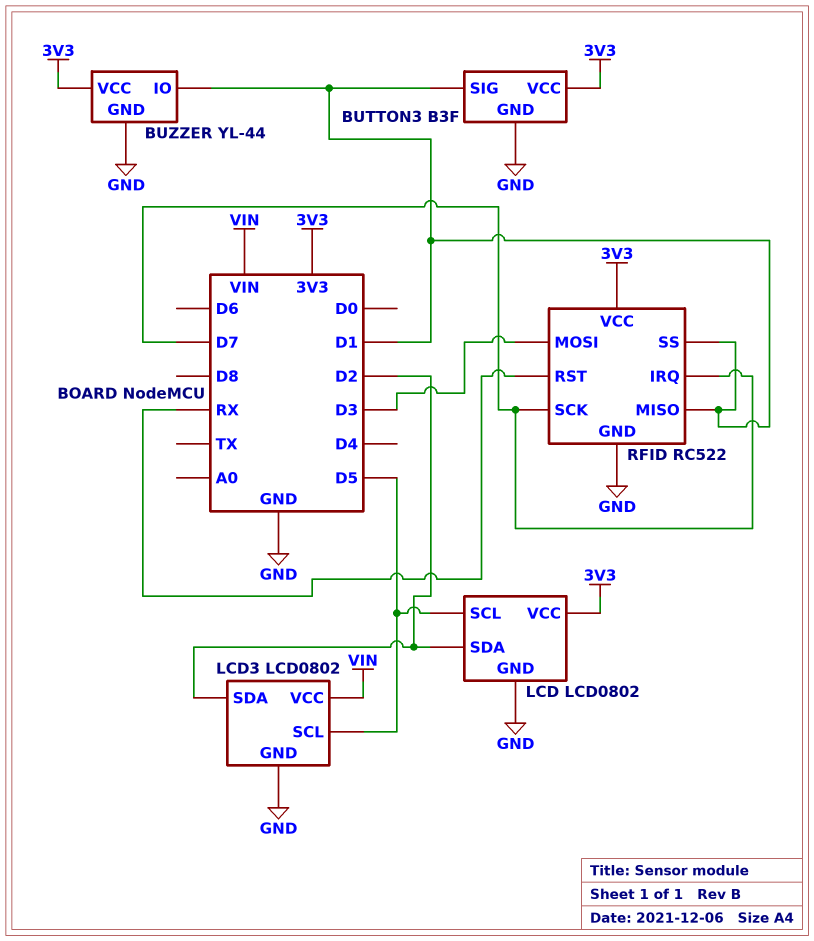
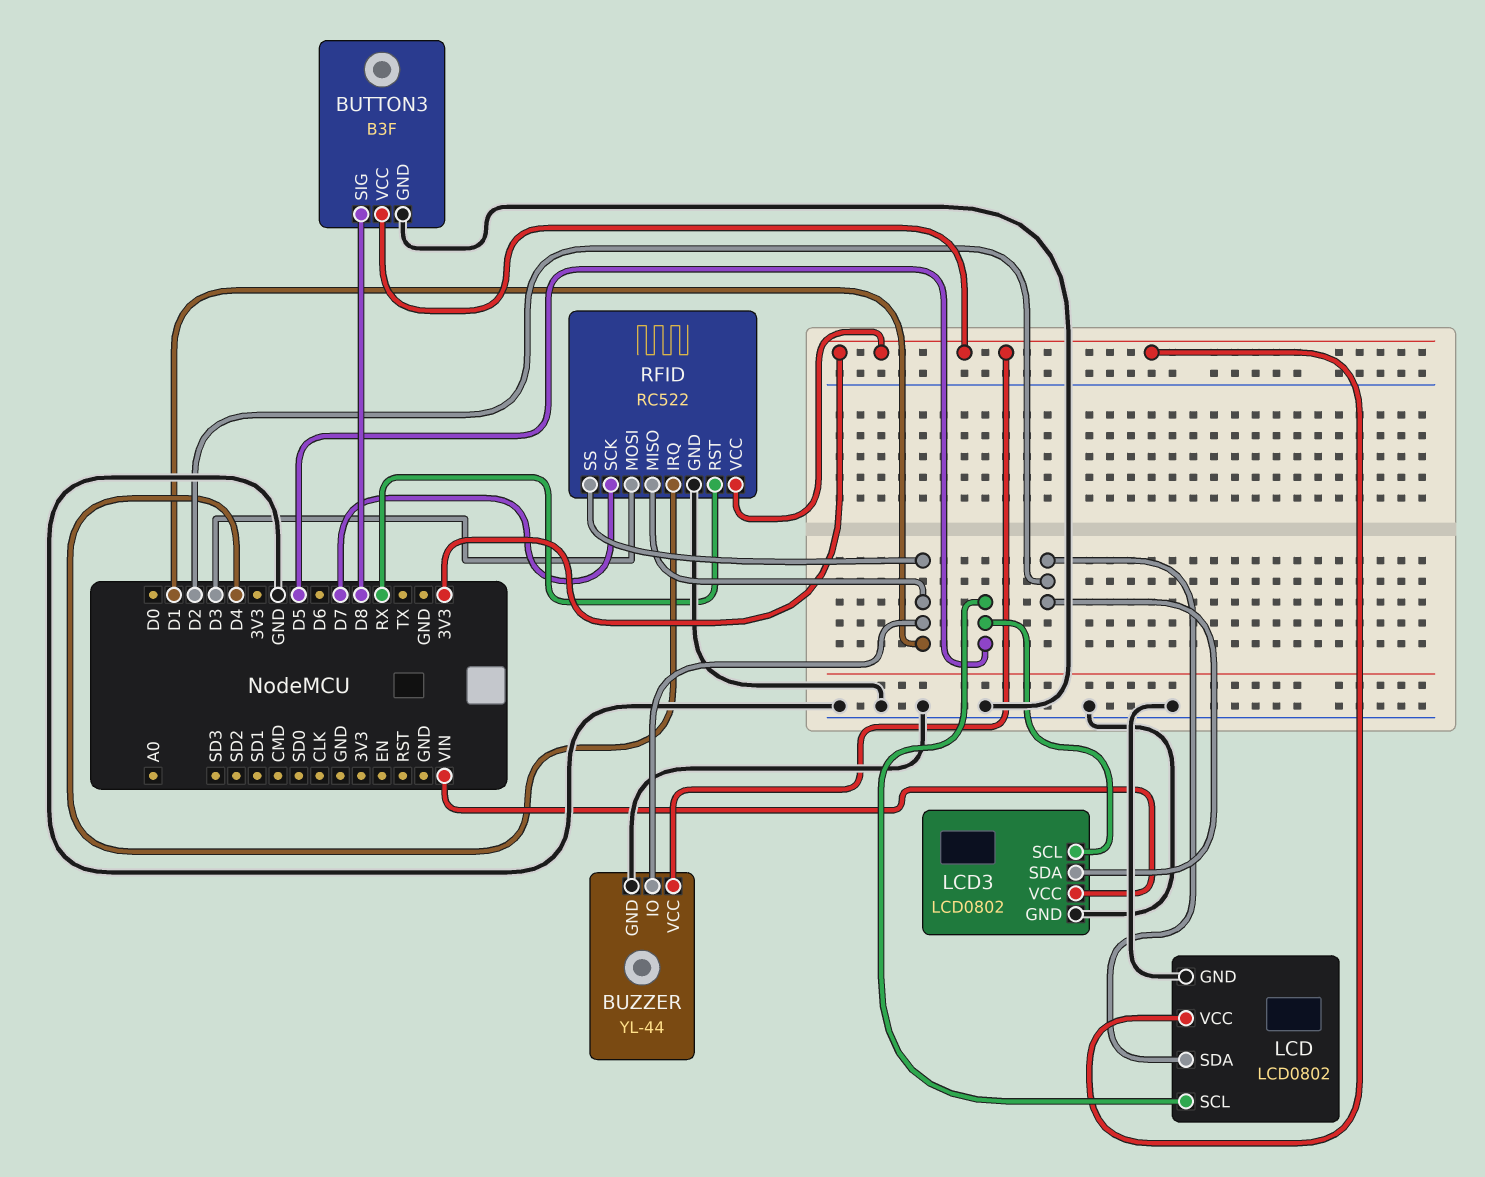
BUTTON3 pin SIG: D1 -> D8
RFID pin IRQ: D7 -> D4

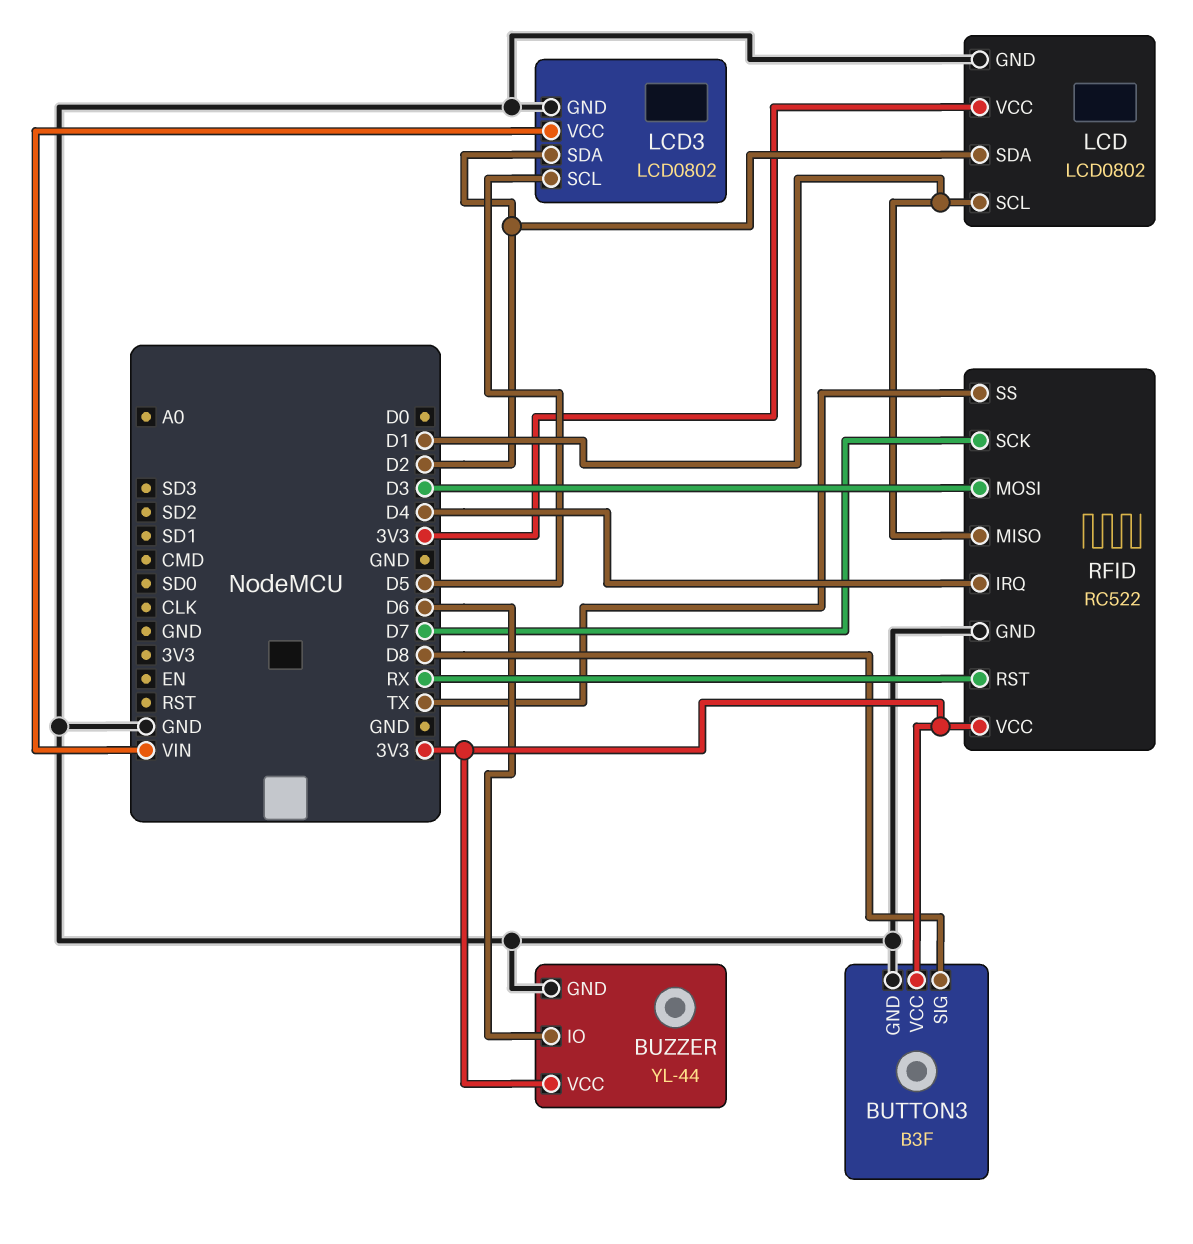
BUZZER pin IO: D1 -> D6
LCD pin SCL: D5 -> D1
RFID pin SS: D1 -> TX

